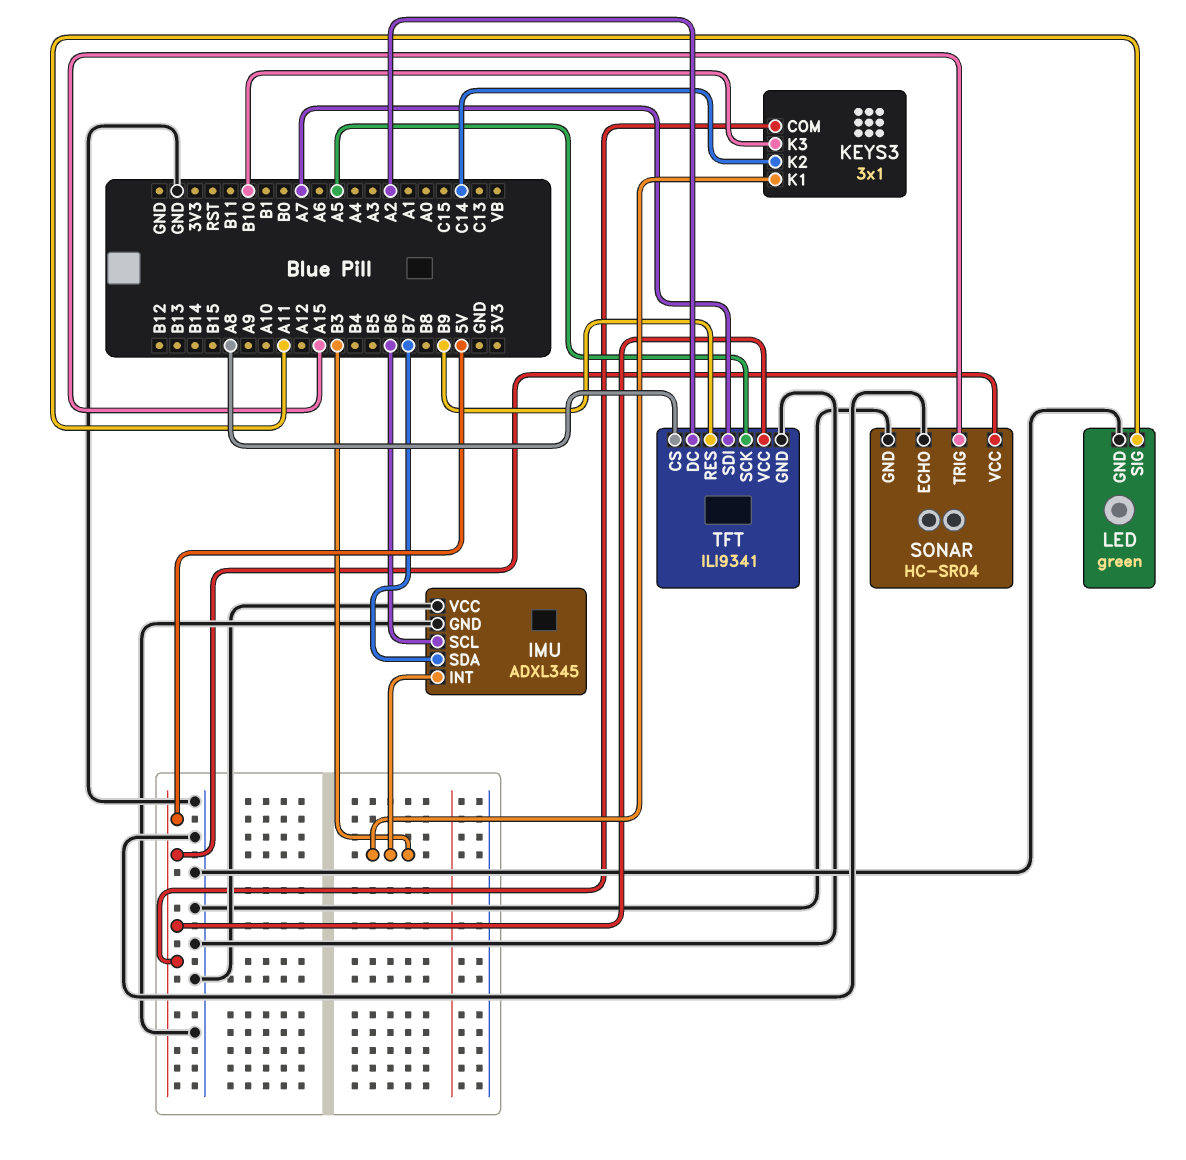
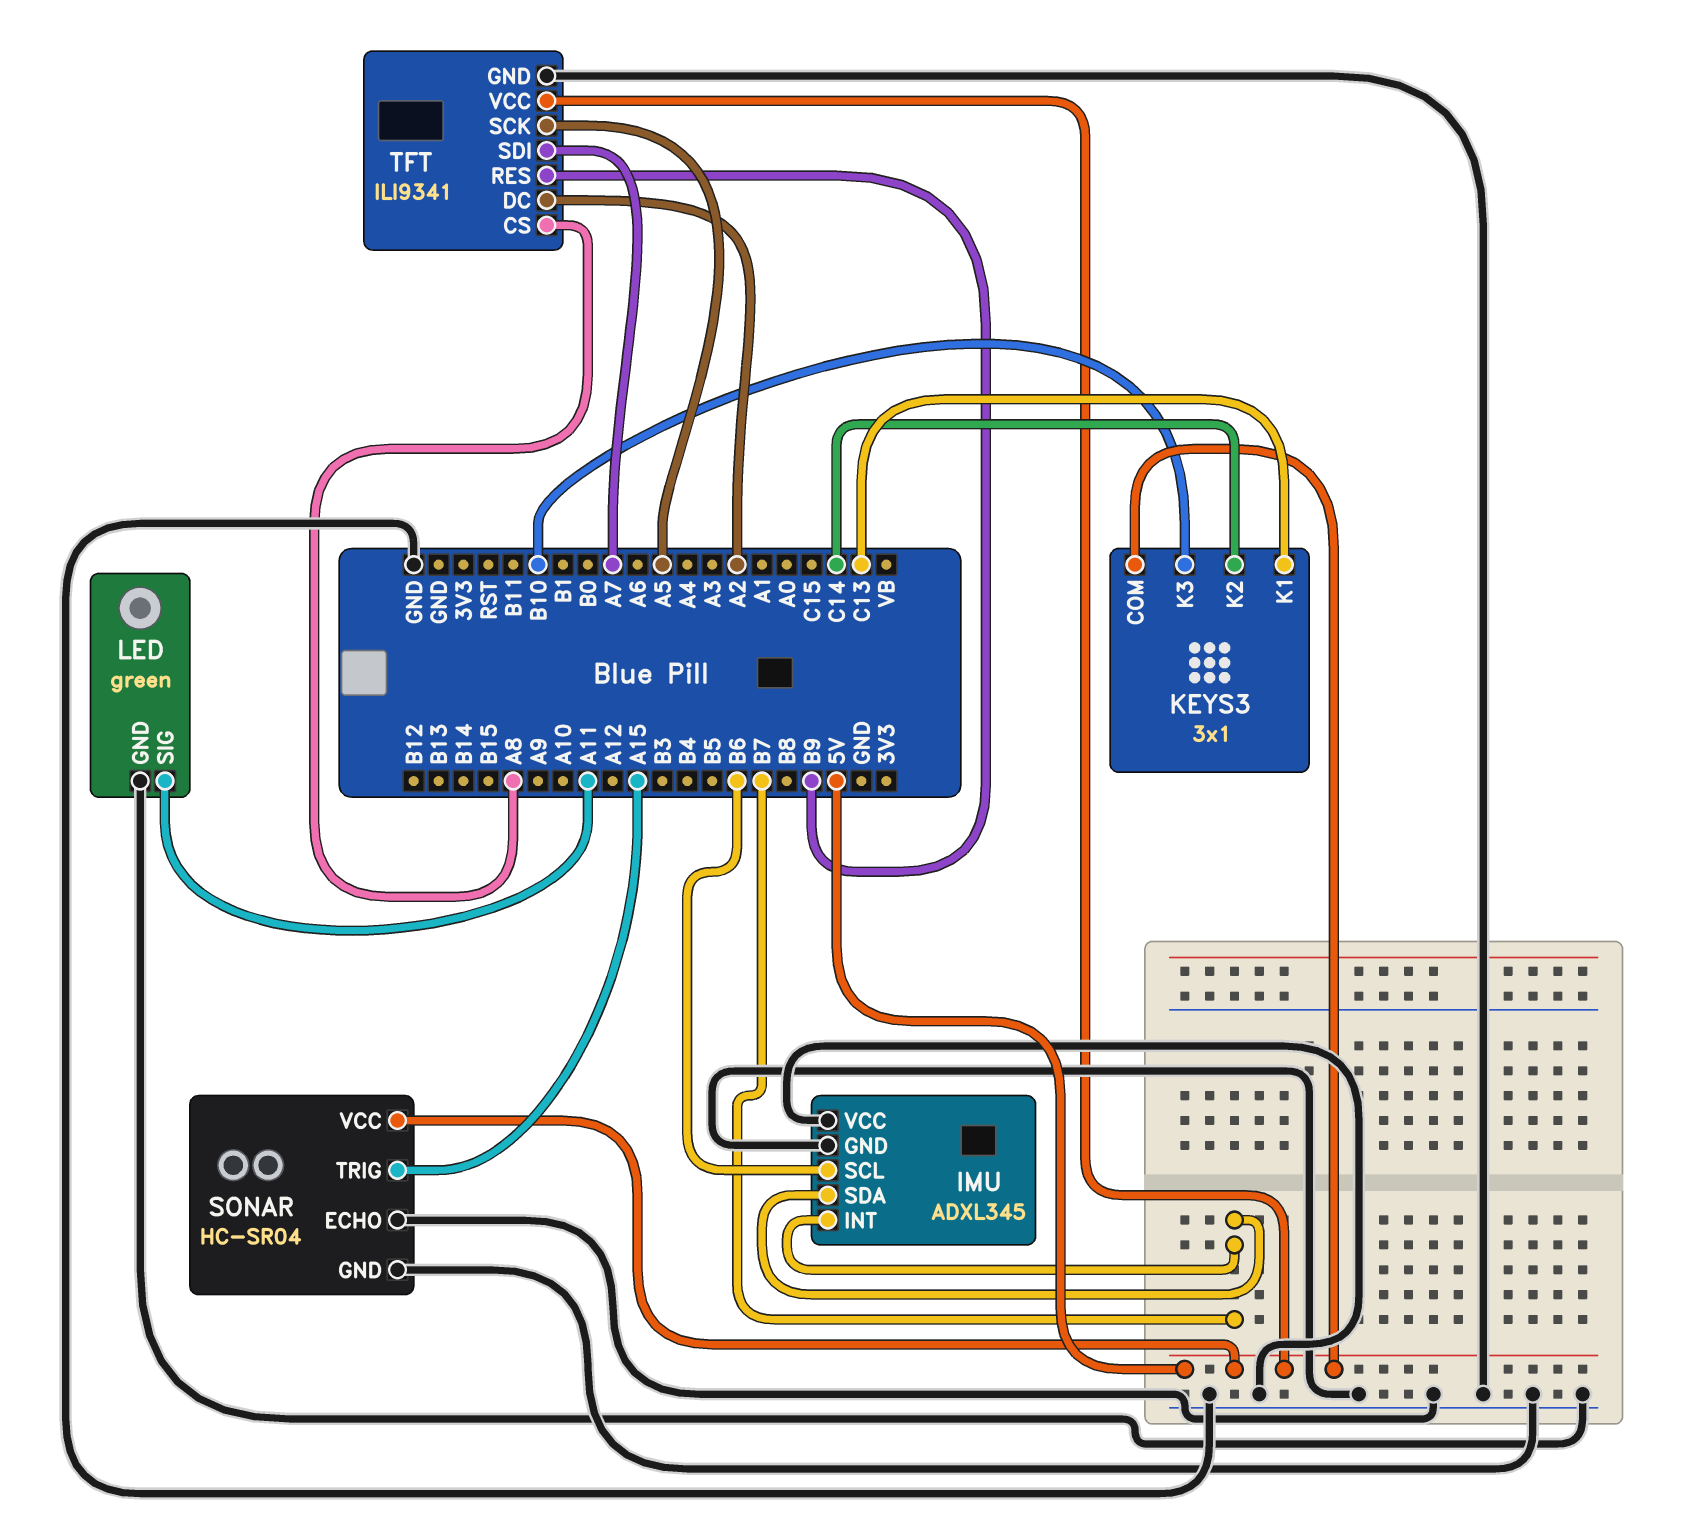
IMU pin INT: B3 -> B7
KEYS3 pin K1: B3 -> C13

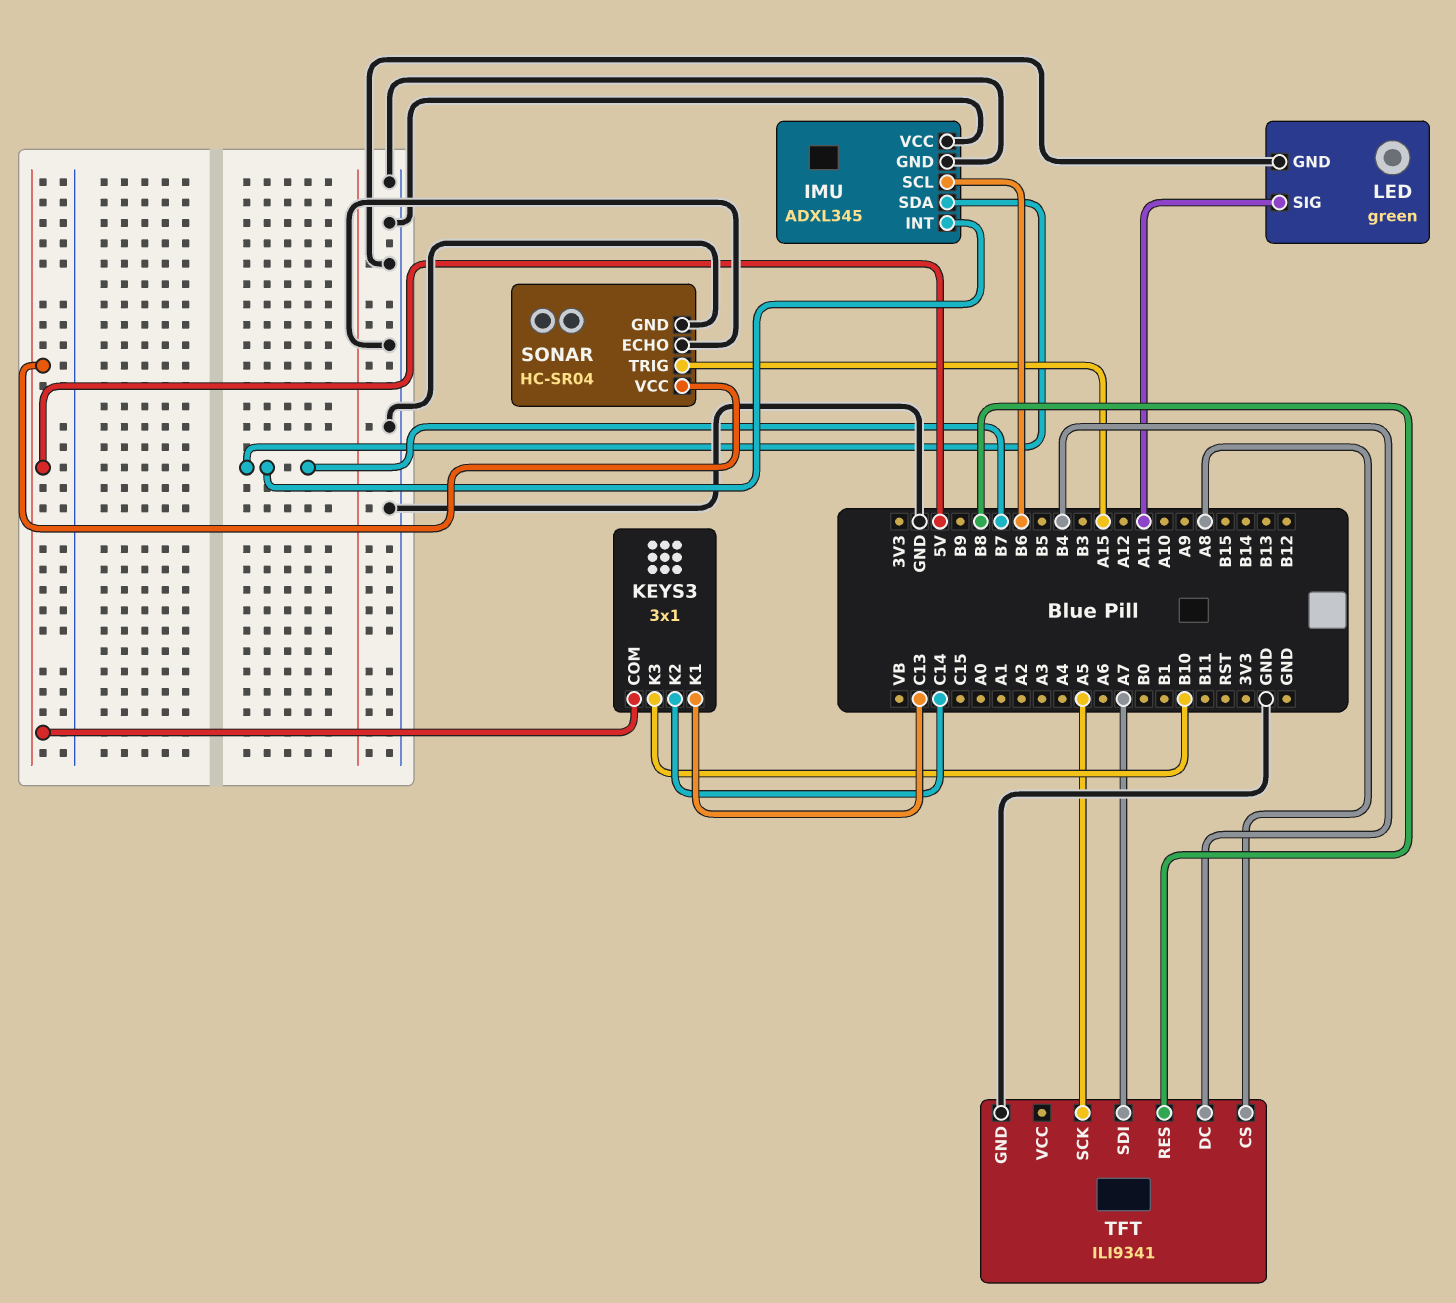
TFT pin DC: A2 -> B4
TFT pin RES: B9 -> B8
TFT pin VCC: 5V -> none

